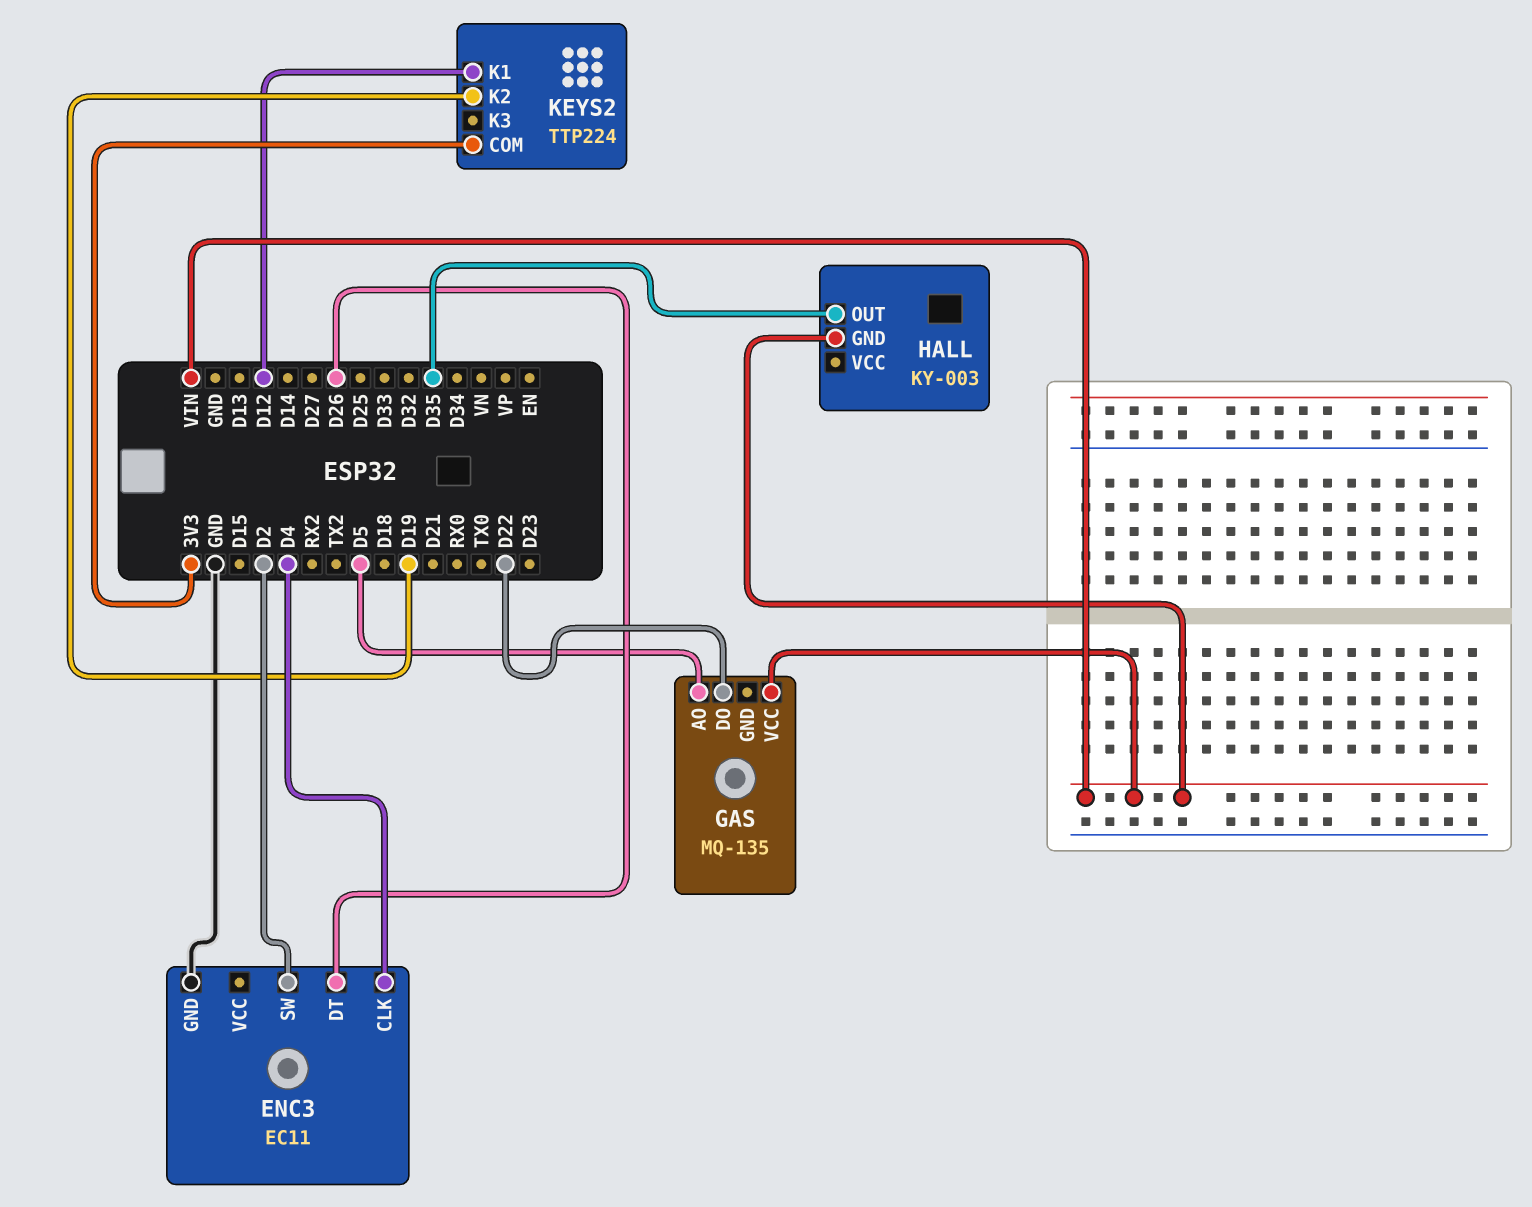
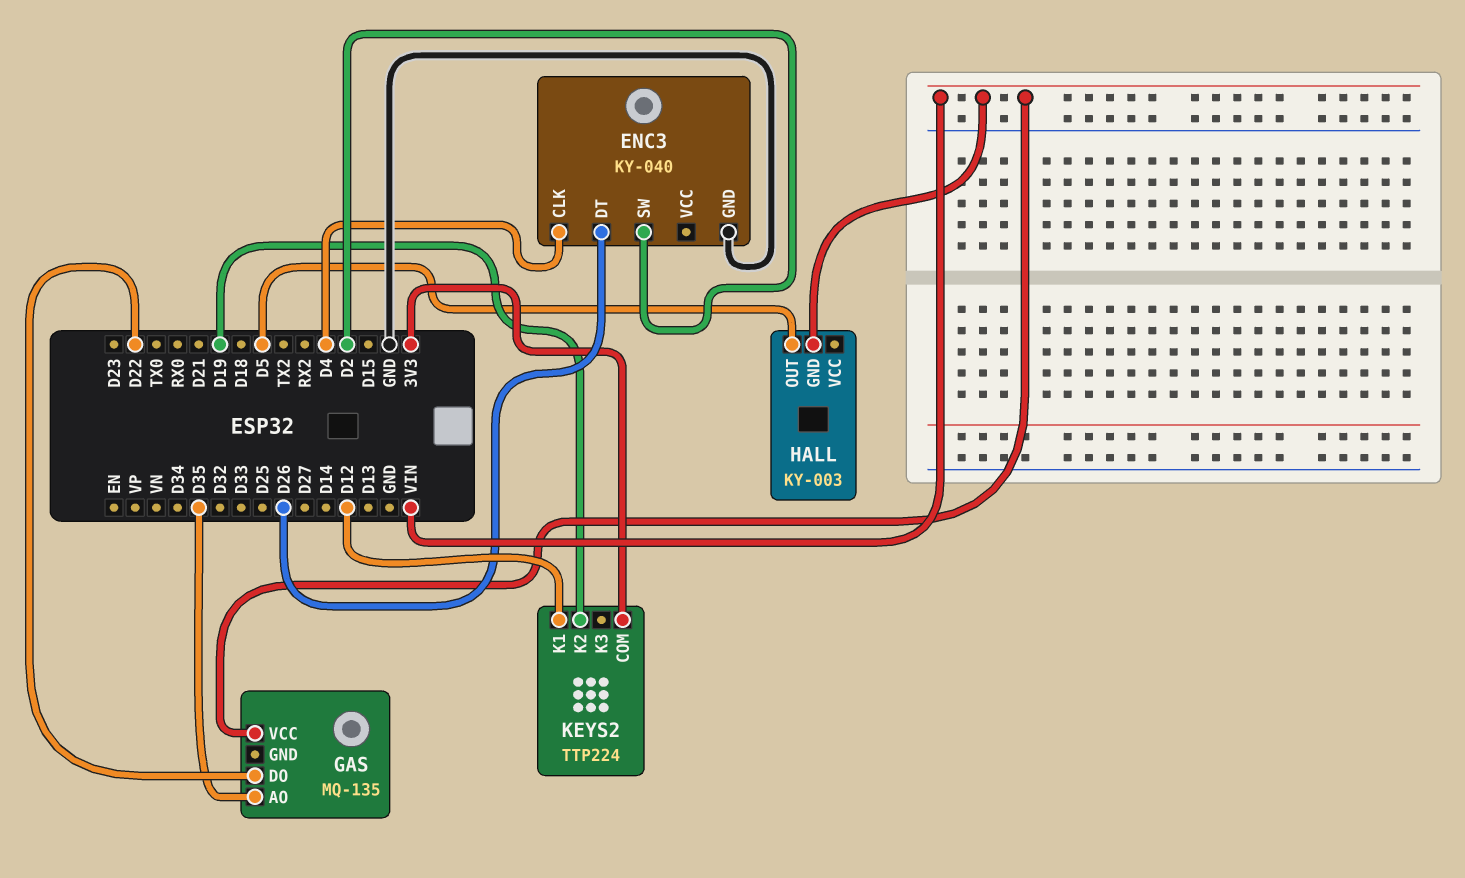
ENC3: EC11 -> KY-040
GAS pin AO: D5 -> D35
HALL pin OUT: D35 -> D5

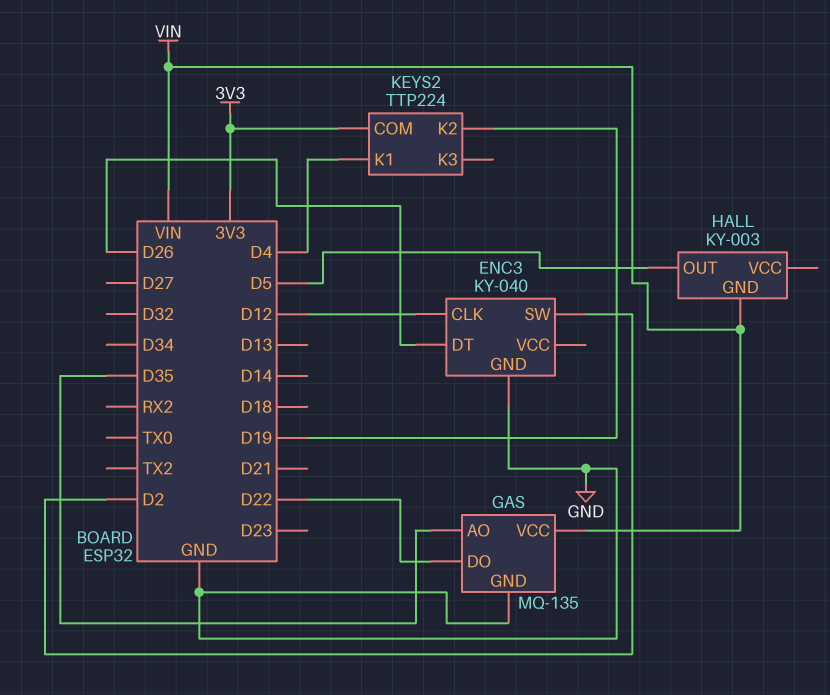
ENC3 pin CLK: D4 -> D12
GAS pin GND: none -> GND
KEYS2 pin K1: D12 -> D4

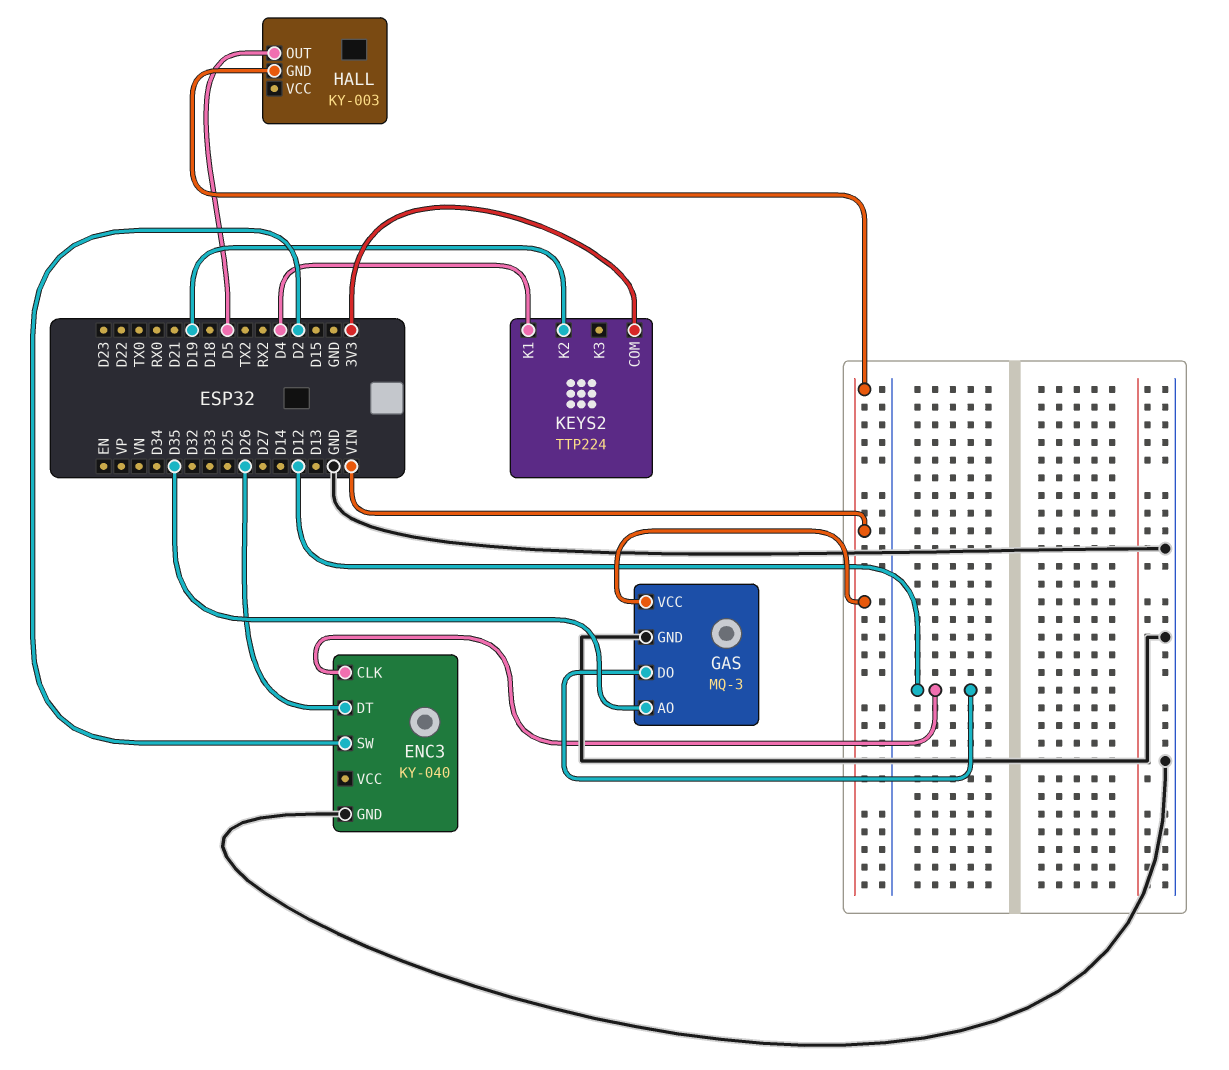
GAS: MQ-135 -> MQ-3
GAS pin DO: D22 -> D12

